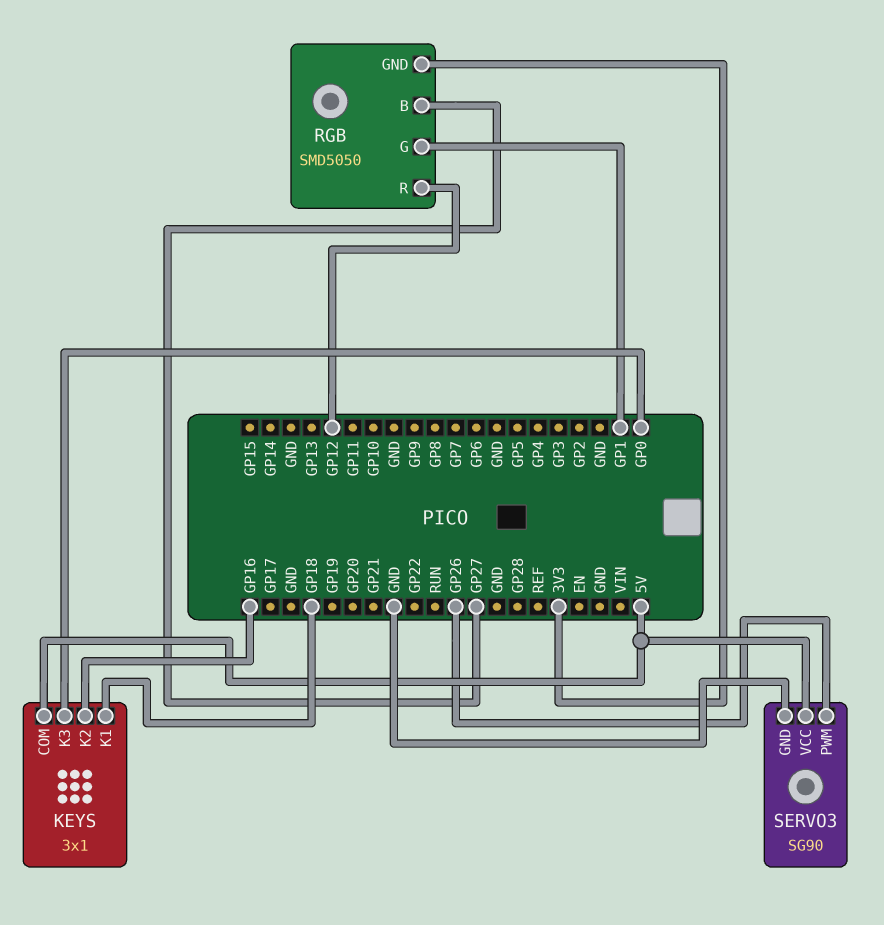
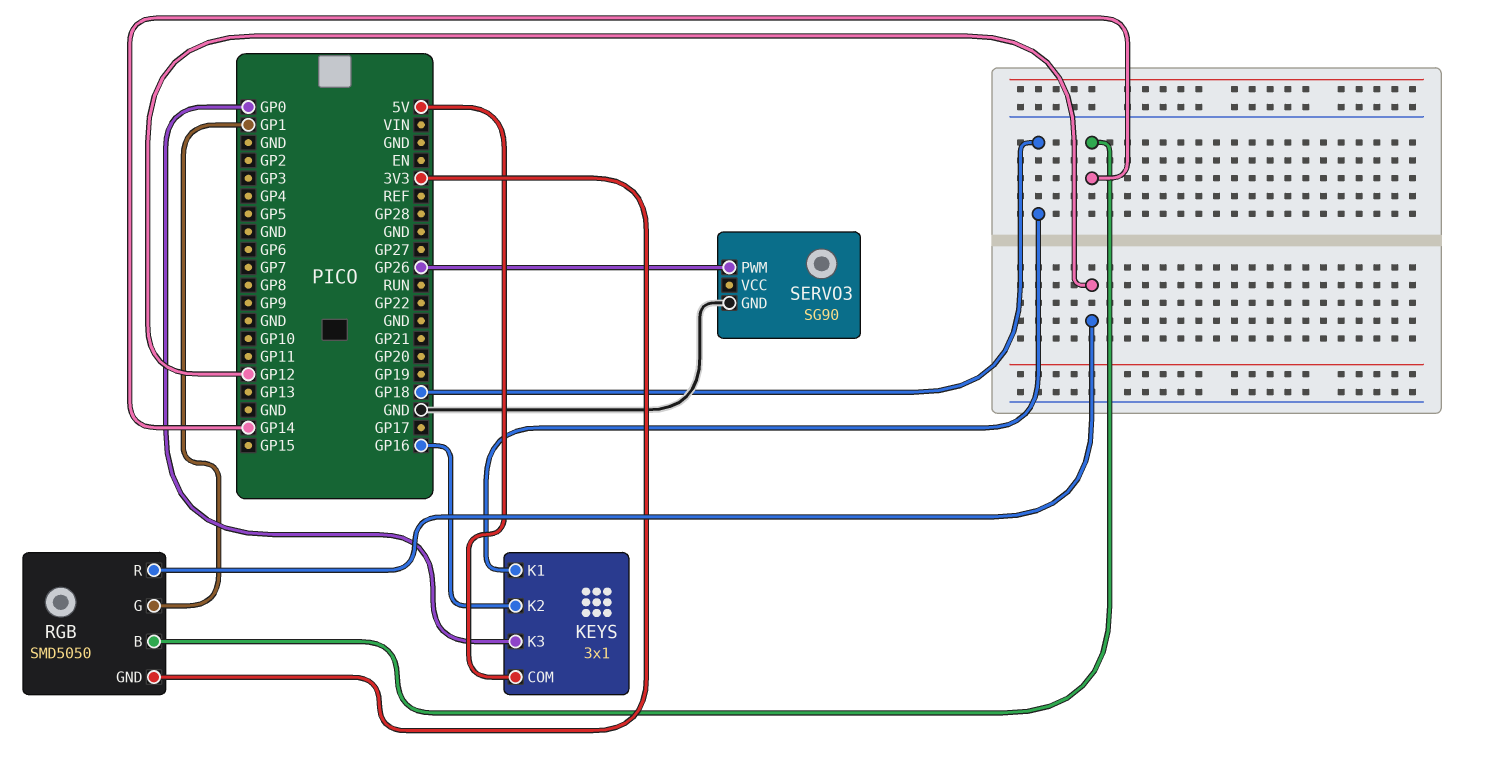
RGB pin B: GP27 -> GP14
SERVO3 pin VCC: 5V -> none

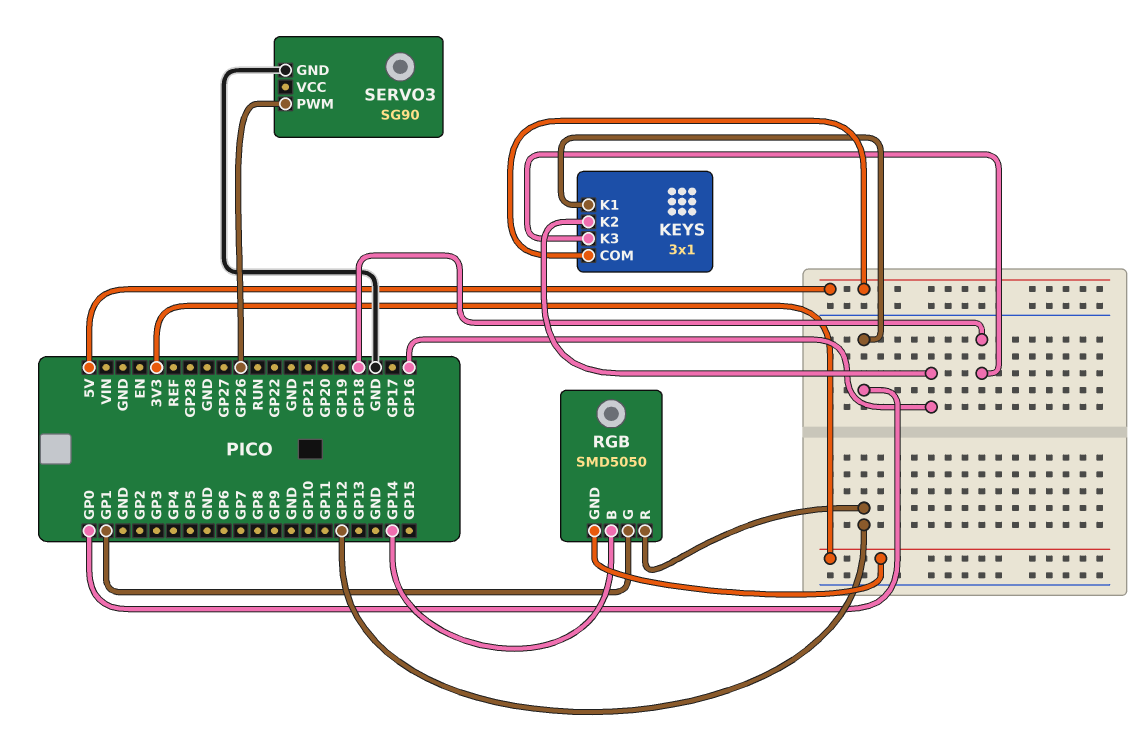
KEYS pin K1: GP18 -> GP0
KEYS pin K3: GP0 -> GP18

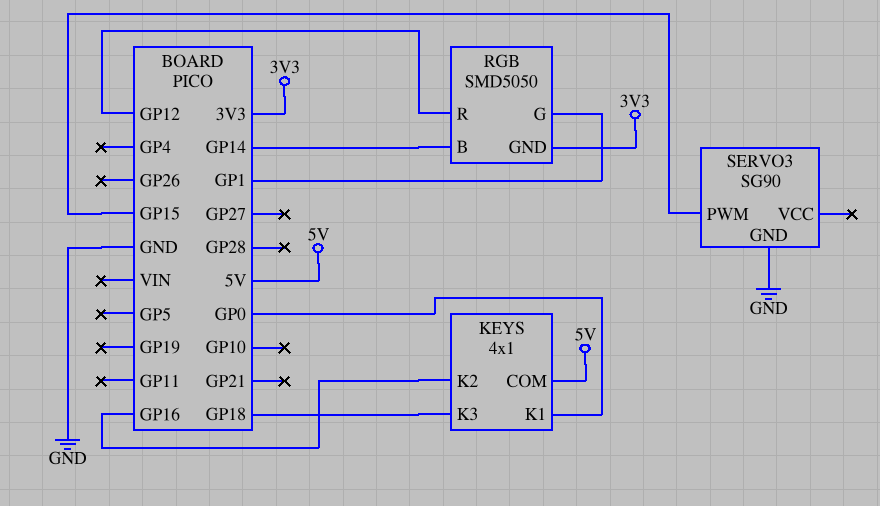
KEYS: 3x1 -> 4x1
SERVO3 pin PWM: GP26 -> GP15

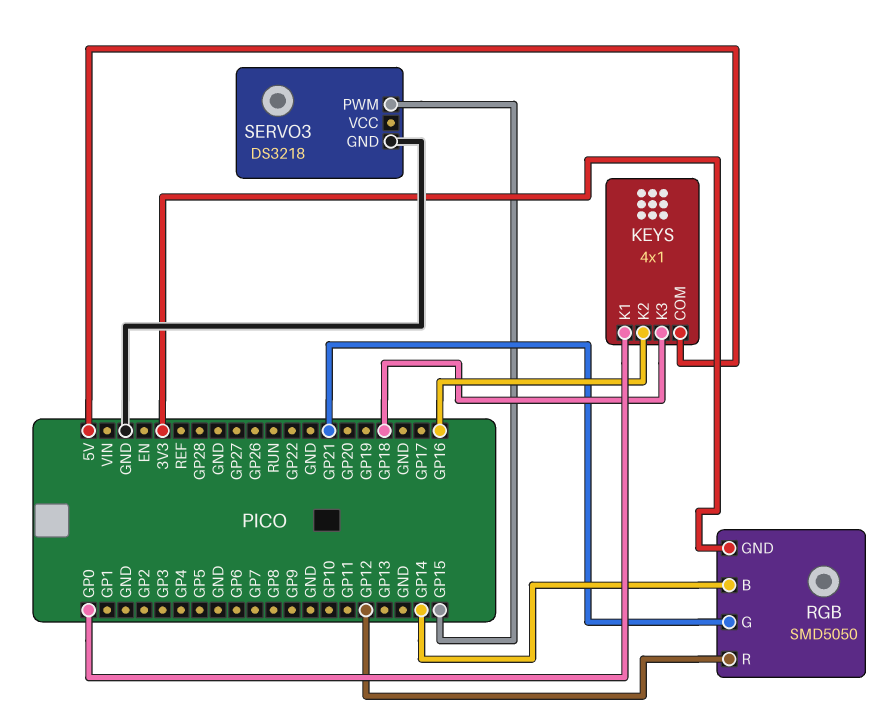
RGB pin G: GP1 -> GP21
SERVO3: SG90 -> DS3218

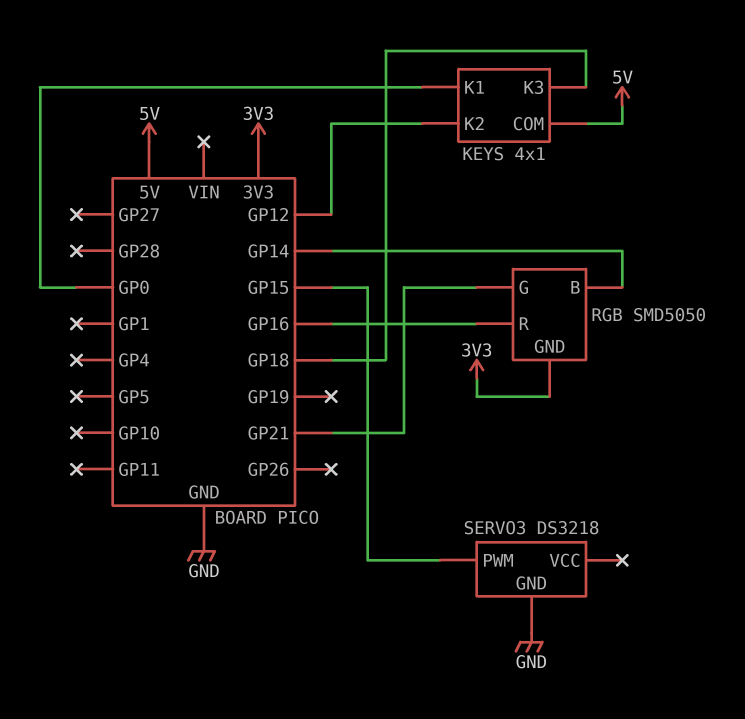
KEYS pin K2: GP16 -> GP12
RGB pin R: GP12 -> GP16

